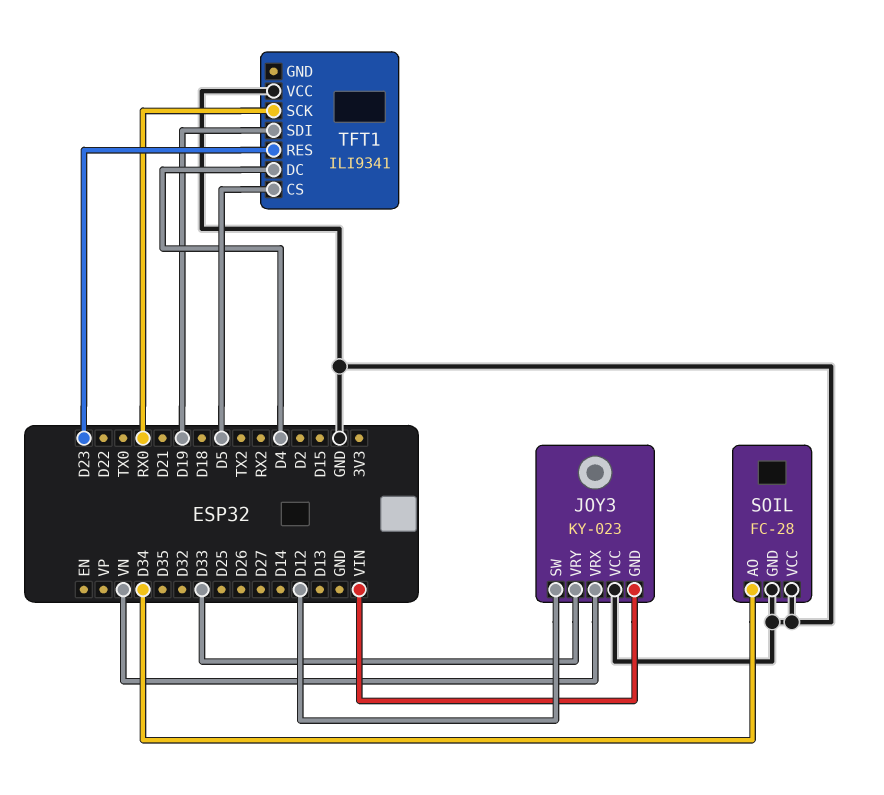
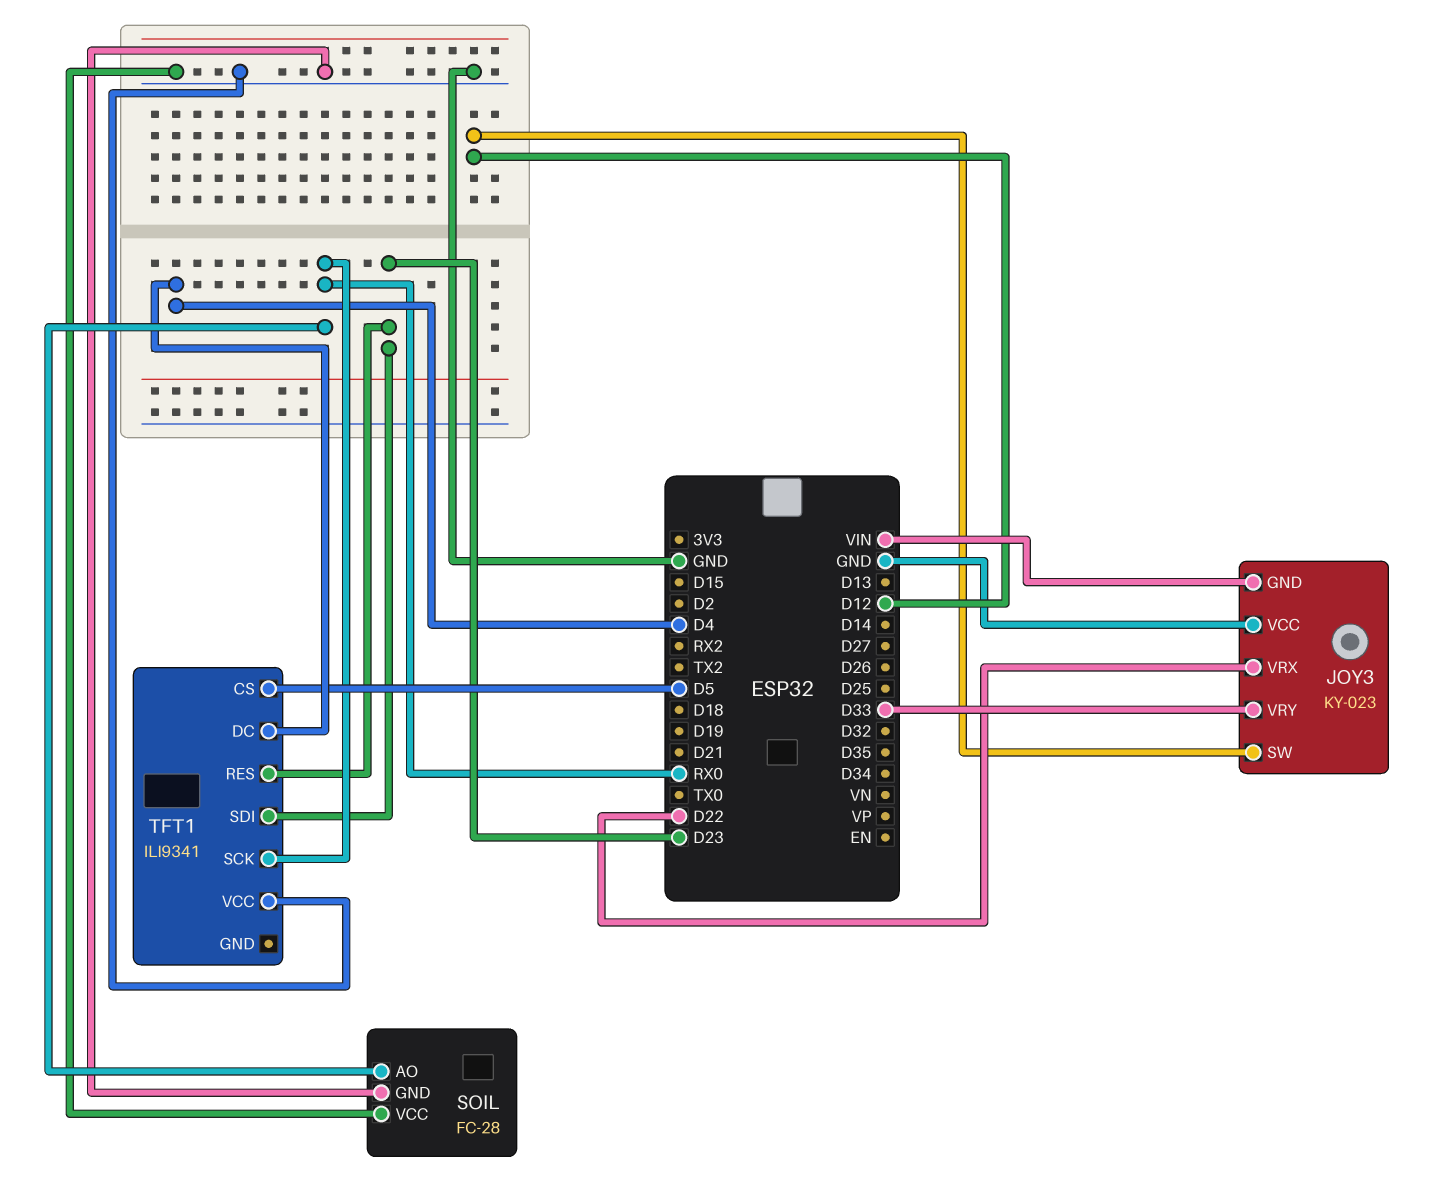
JOY3 pin VRX: VN -> D22
SOIL pin AO: D34 -> RX0
TFT1 pin SDI: D19 -> D23

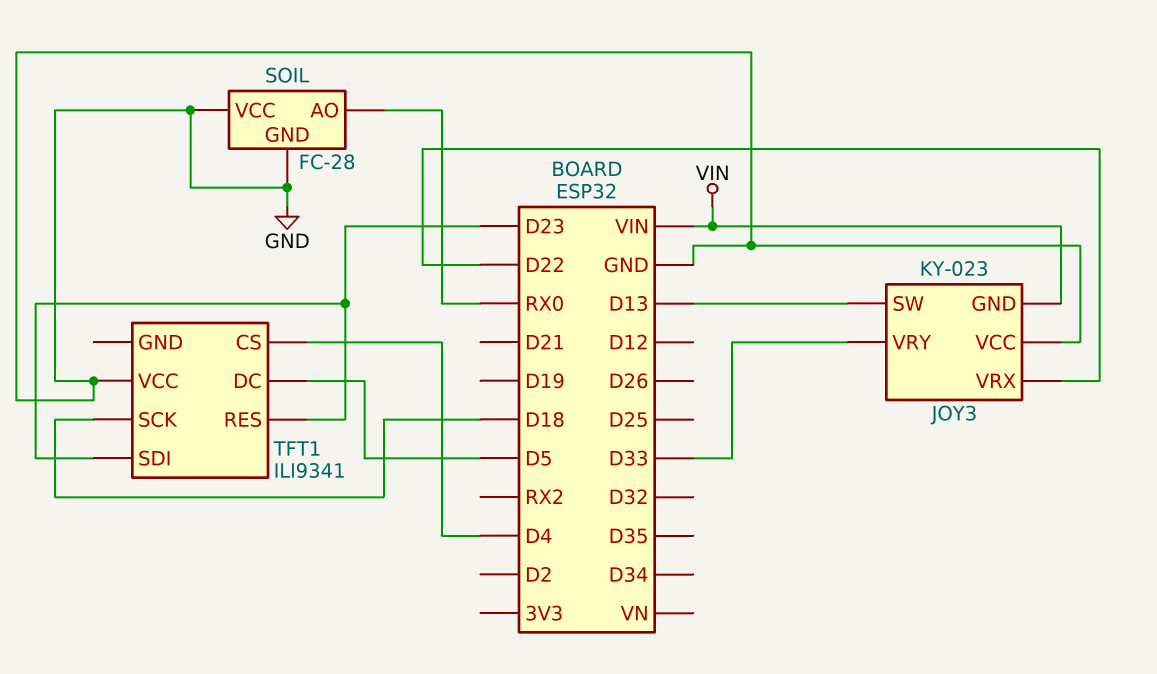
JOY3 pin SW: D12 -> D13
TFT1 pin CS: D5 -> D4
TFT1 pin DC: D4 -> D5
TFT1 pin SCK: RX0 -> D18

